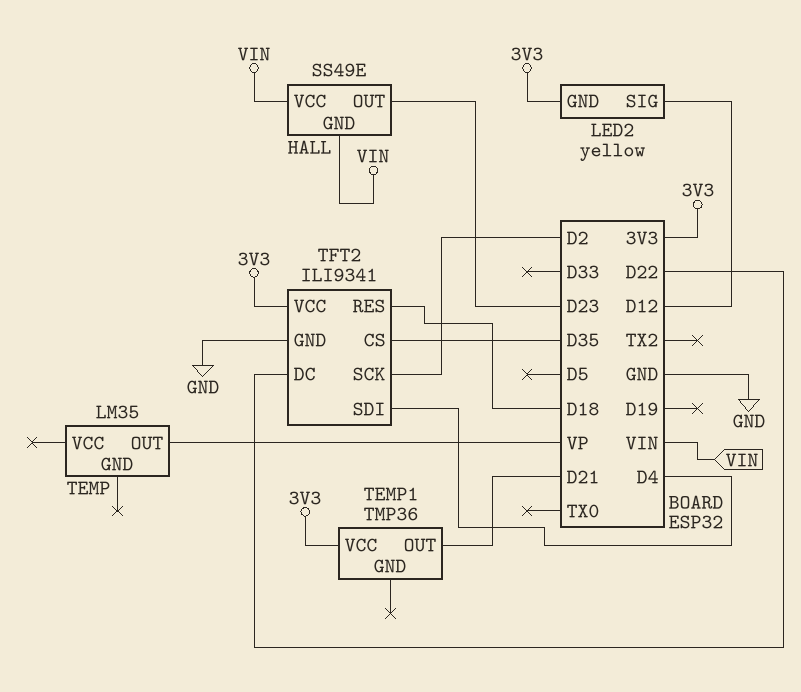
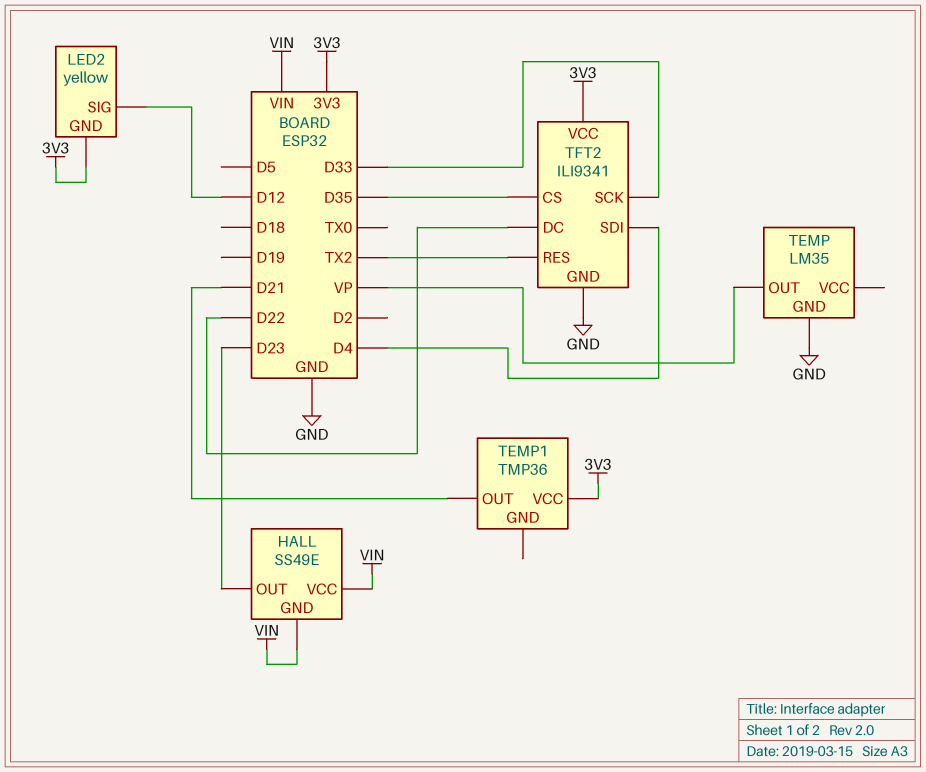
TEMP pin GND: none -> GND
TFT2 pin RES: D18 -> TX2
TFT2 pin SCK: D2 -> D33

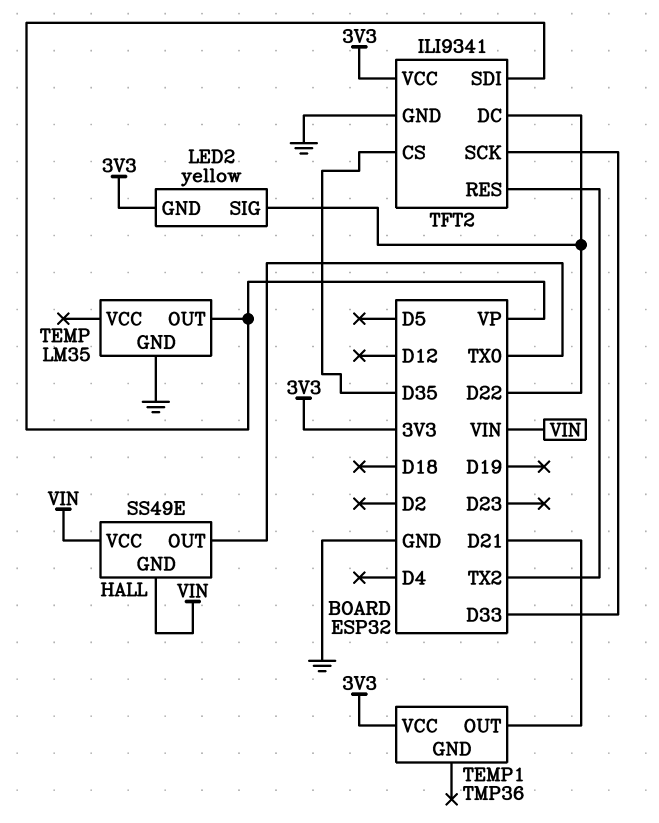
HALL pin OUT: D23 -> TX0
LED2 pin SIG: D12 -> D22
TFT2 pin SDI: D4 -> VP

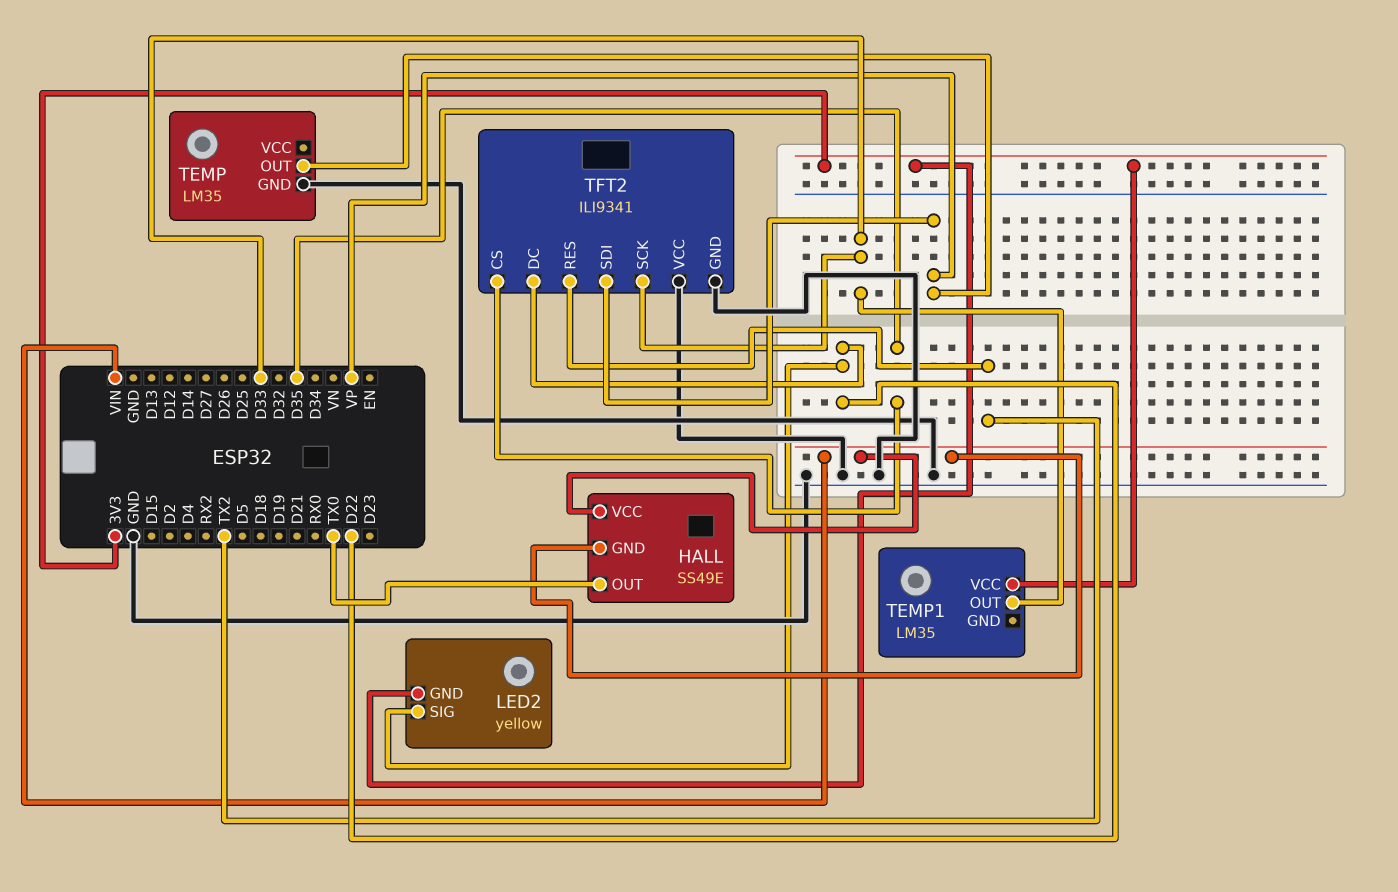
TEMP1: TMP36 -> LM35
TEMP1 pin OUT: D21 -> D33
TFT2 pin VCC: 3V3 -> GND

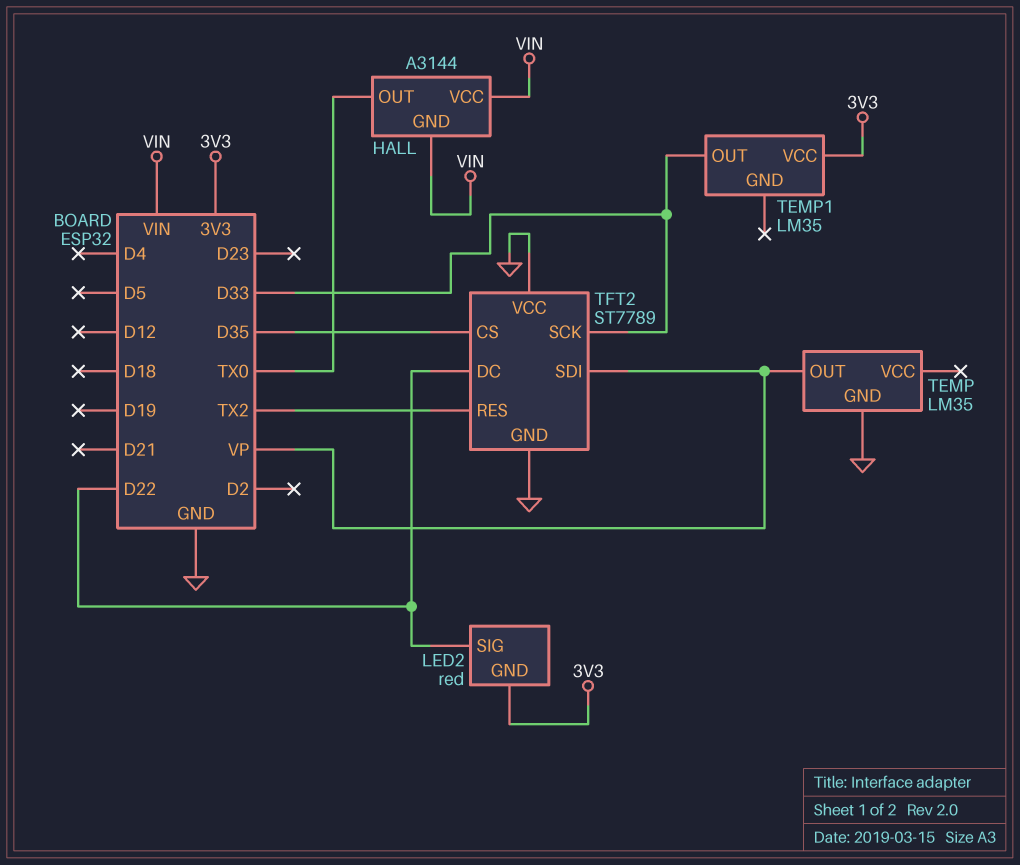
HALL: SS49E -> A3144
LED2: yellow -> red
TFT2: ILI9341 -> ST7789

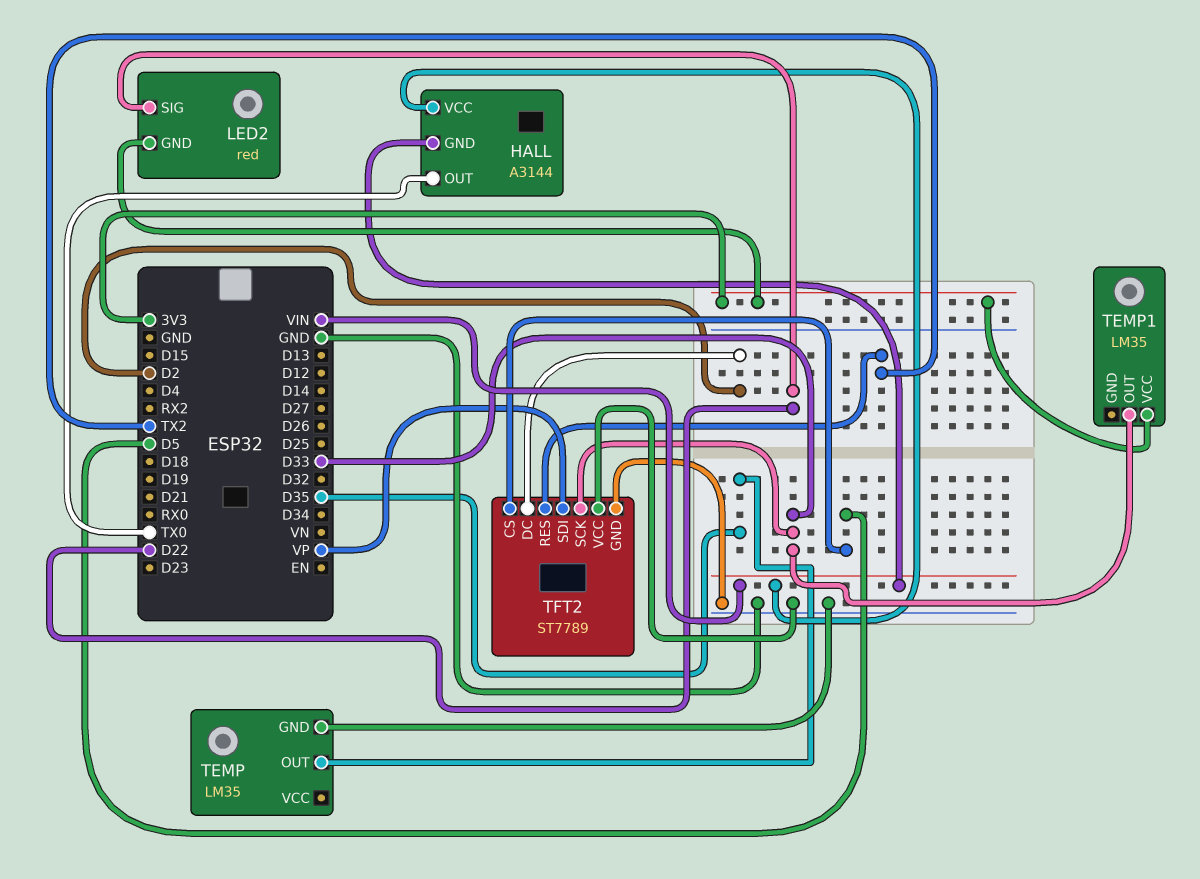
TEMP pin OUT: VP -> D35
TFT2 pin CS: D35 -> D5
TFT2 pin DC: D22 -> D2

